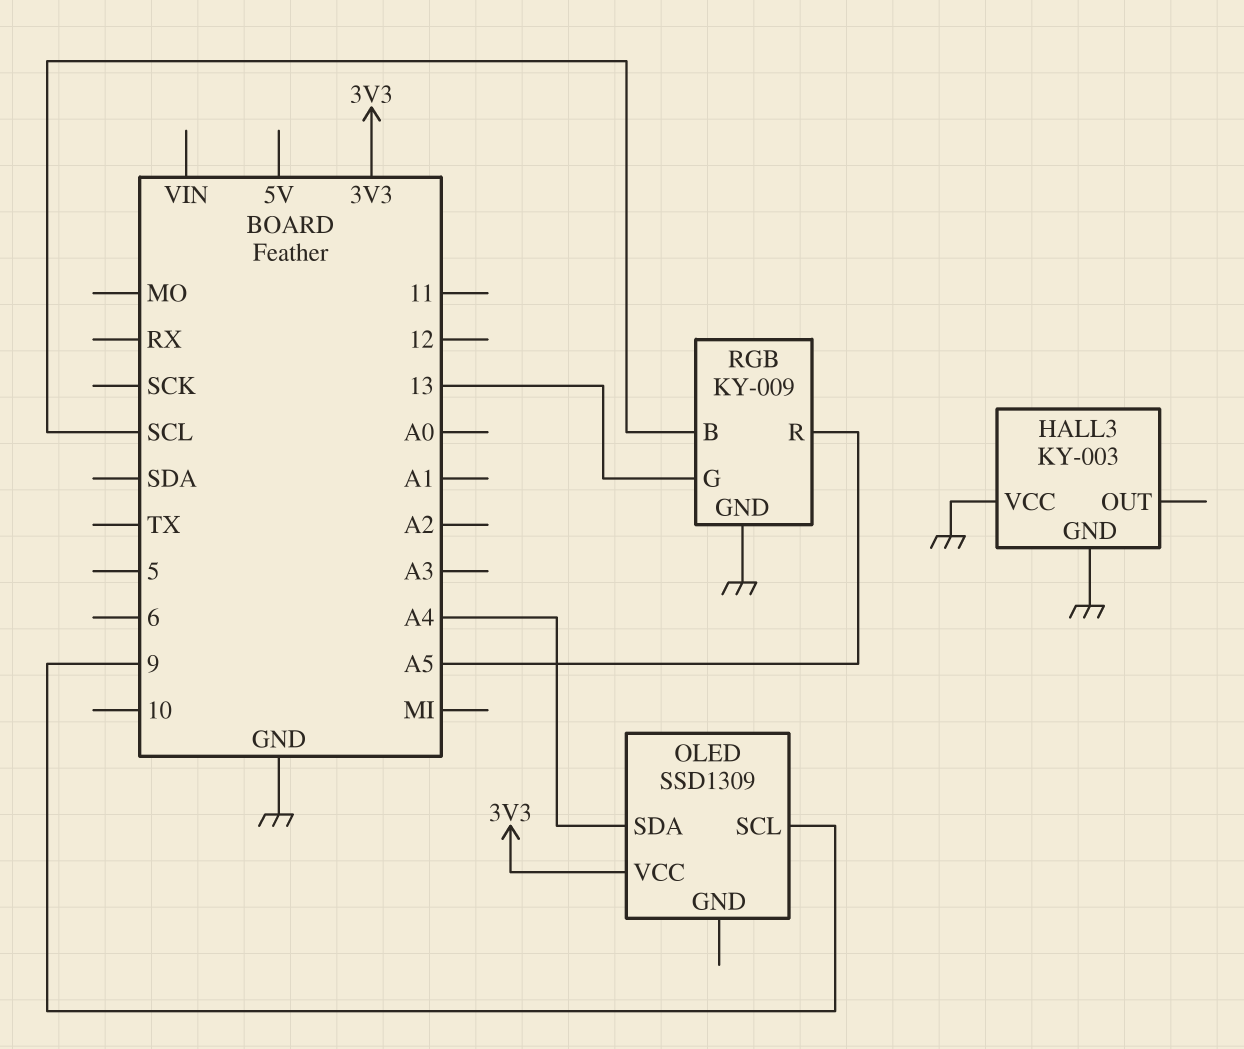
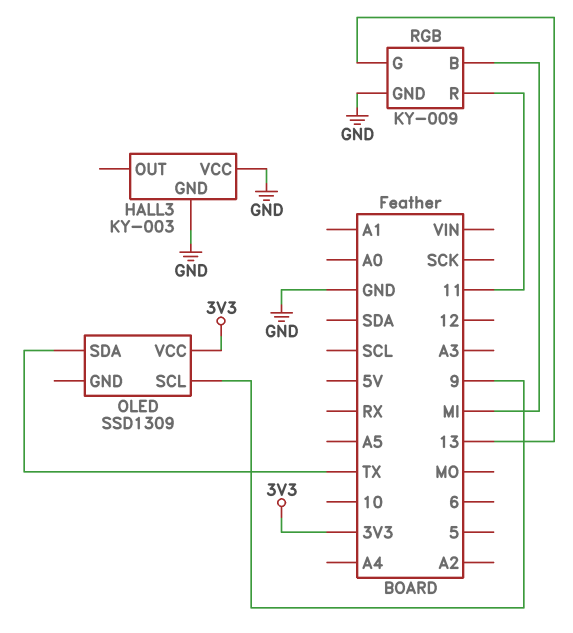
OLED pin SDA: A4 -> TX
RGB pin B: SCL -> MI
RGB pin R: A5 -> 11

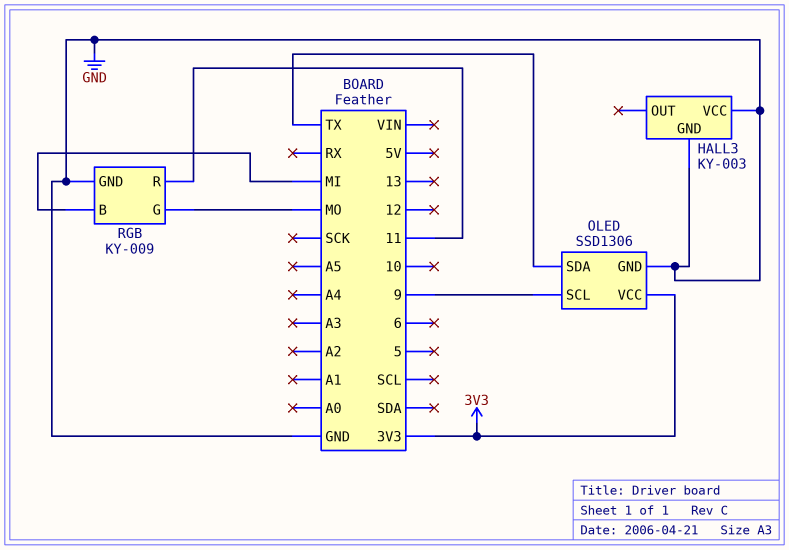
OLED: SSD1309 -> SSD1306
OLED pin GND: none -> GND
RGB pin G: 13 -> MO

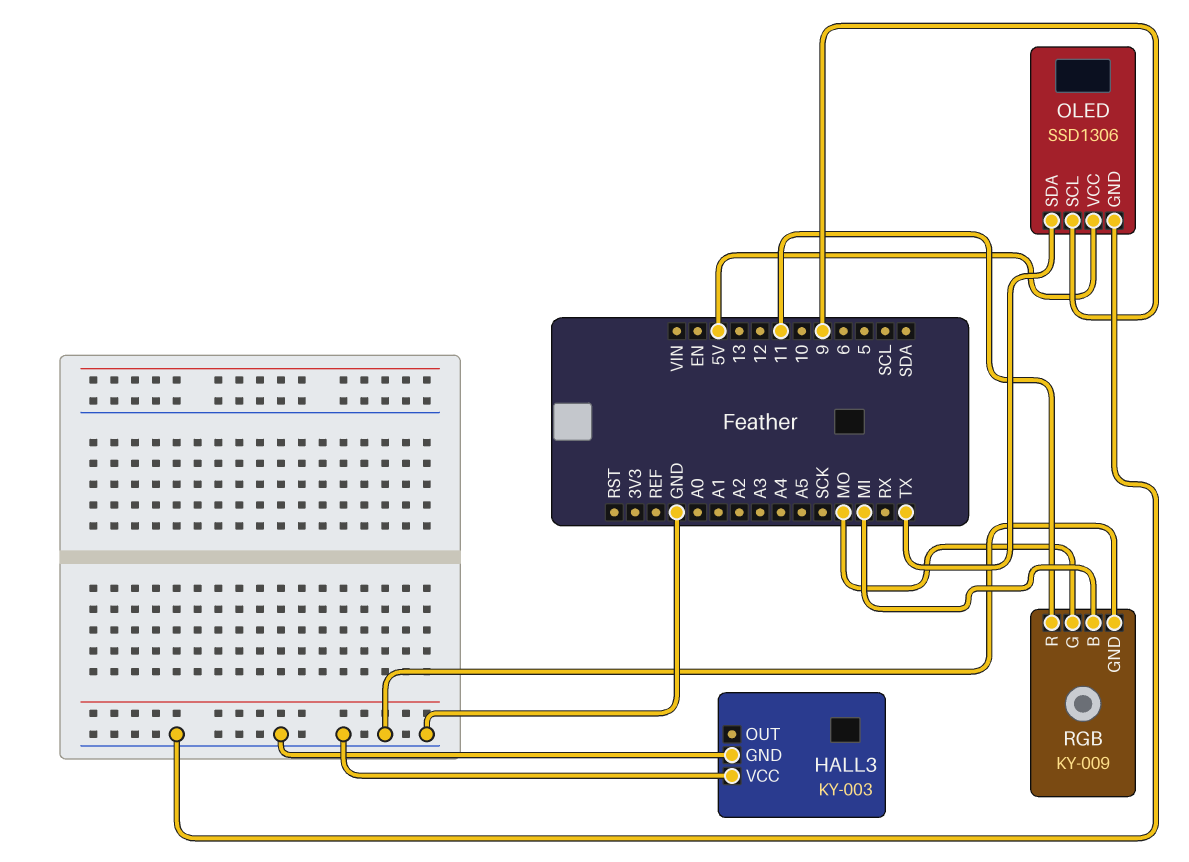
OLED pin VCC: 3V3 -> 5V

